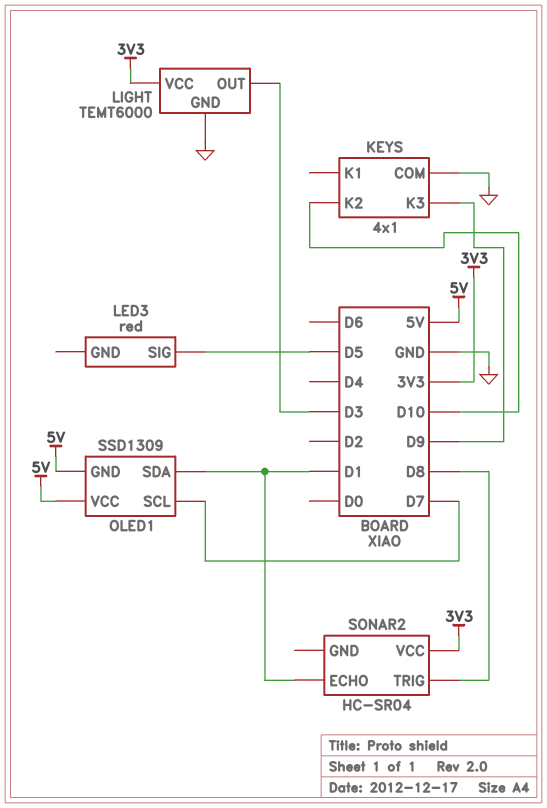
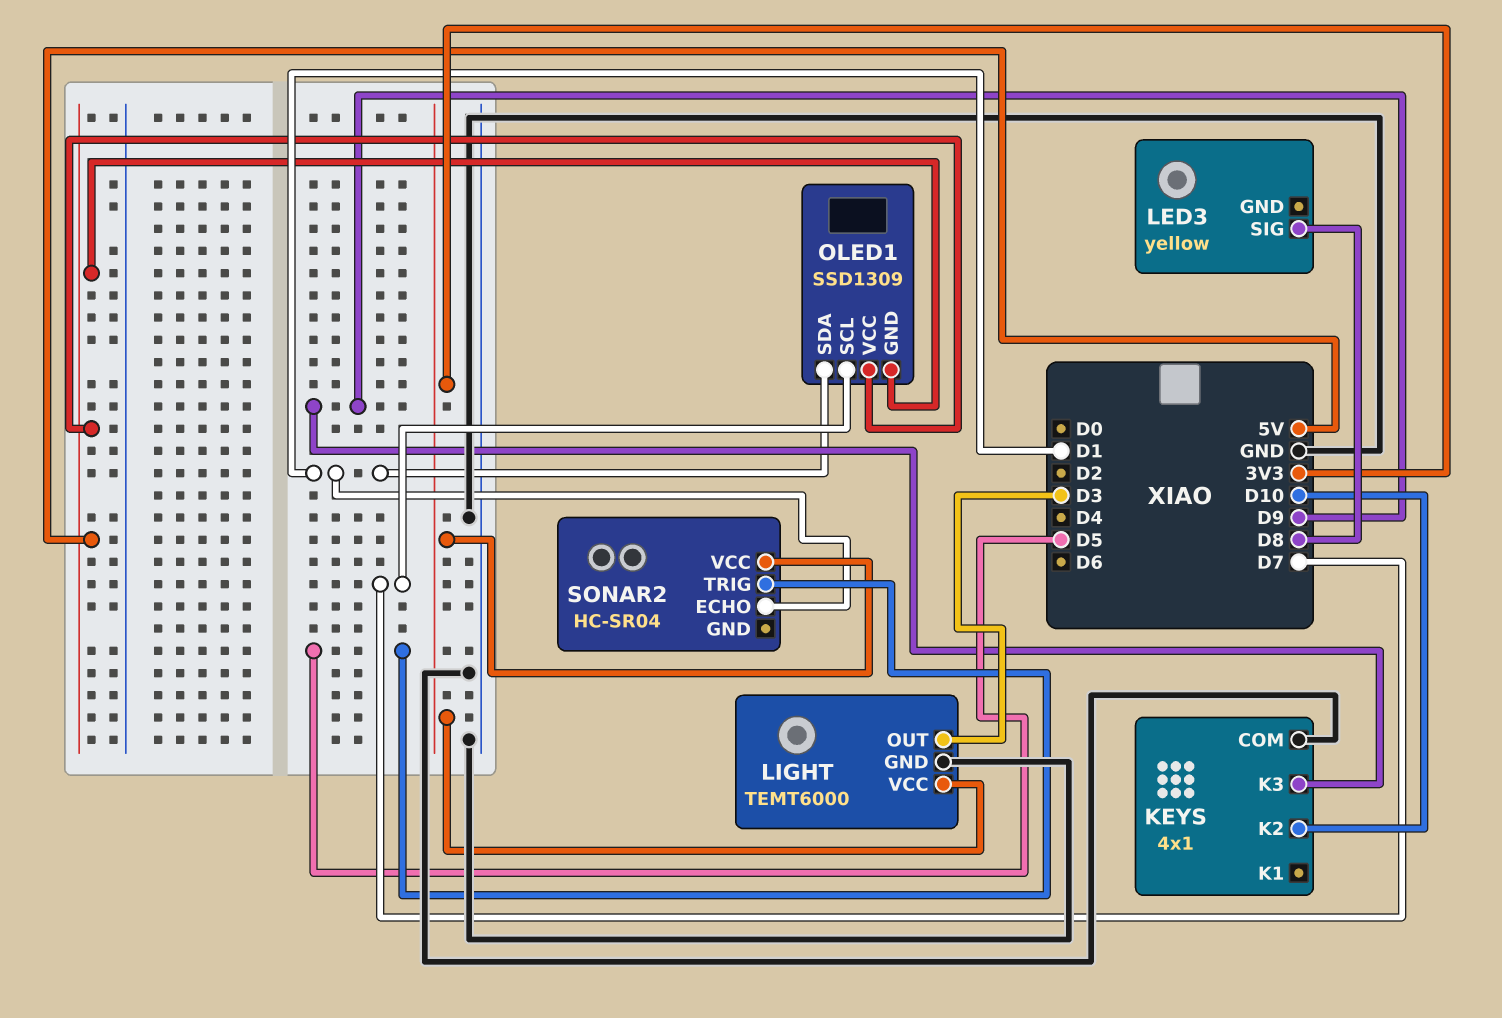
LED3: red -> yellow
LED3 pin SIG: D5 -> D8
SONAR2 pin TRIG: D8 -> D5

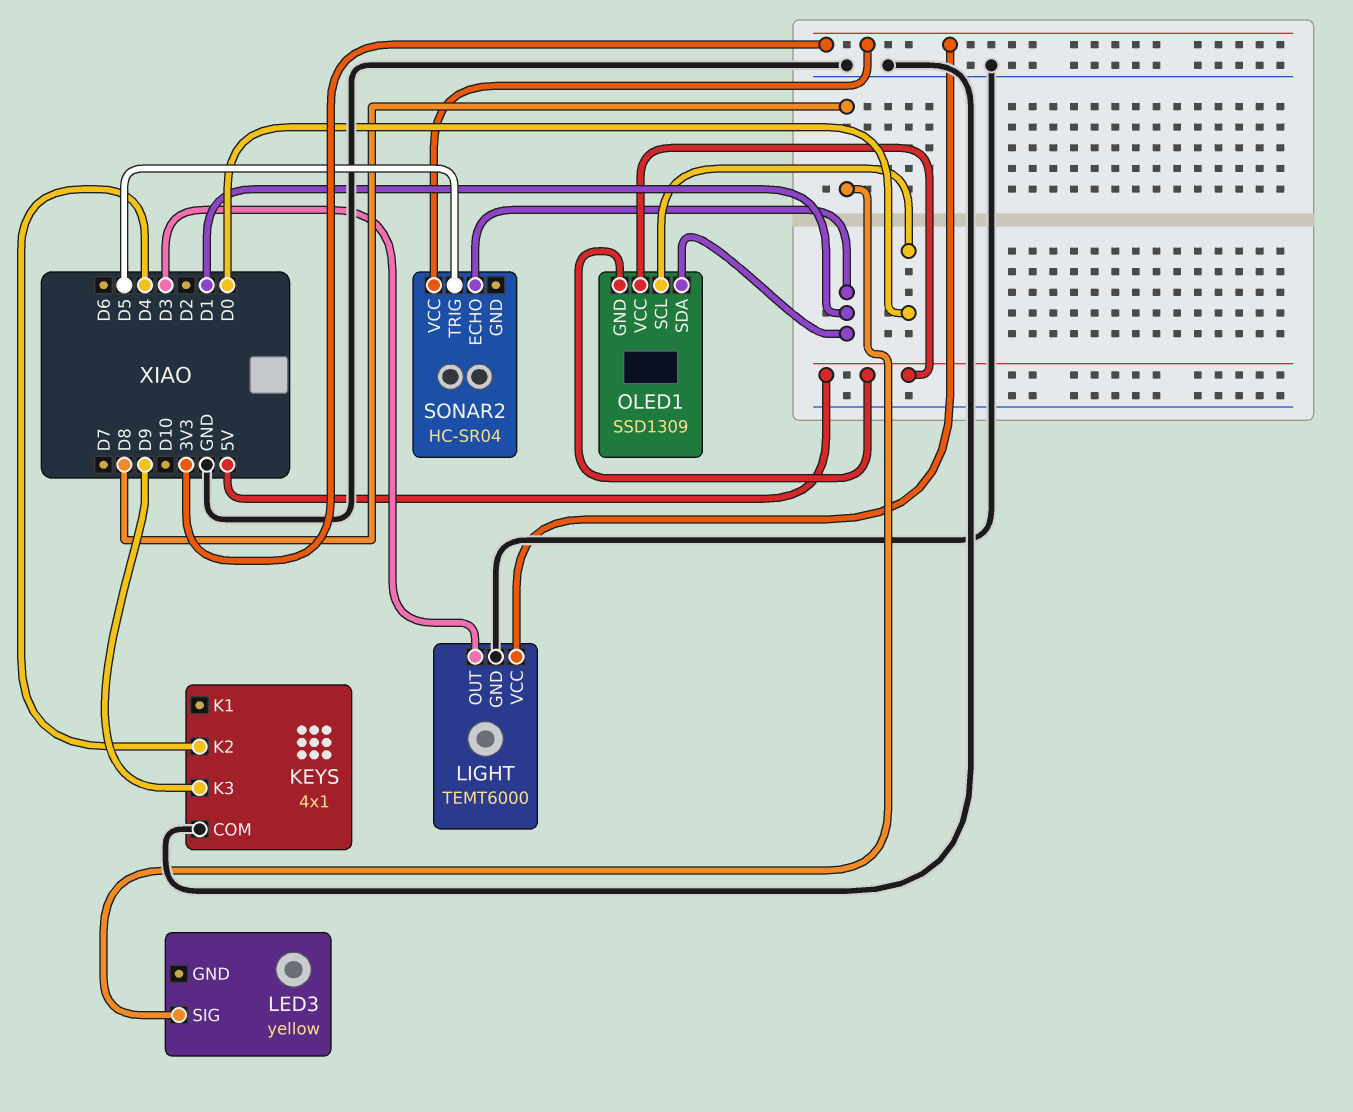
KEYS pin K2: D10 -> D4
OLED1 pin SCL: D7 -> D0

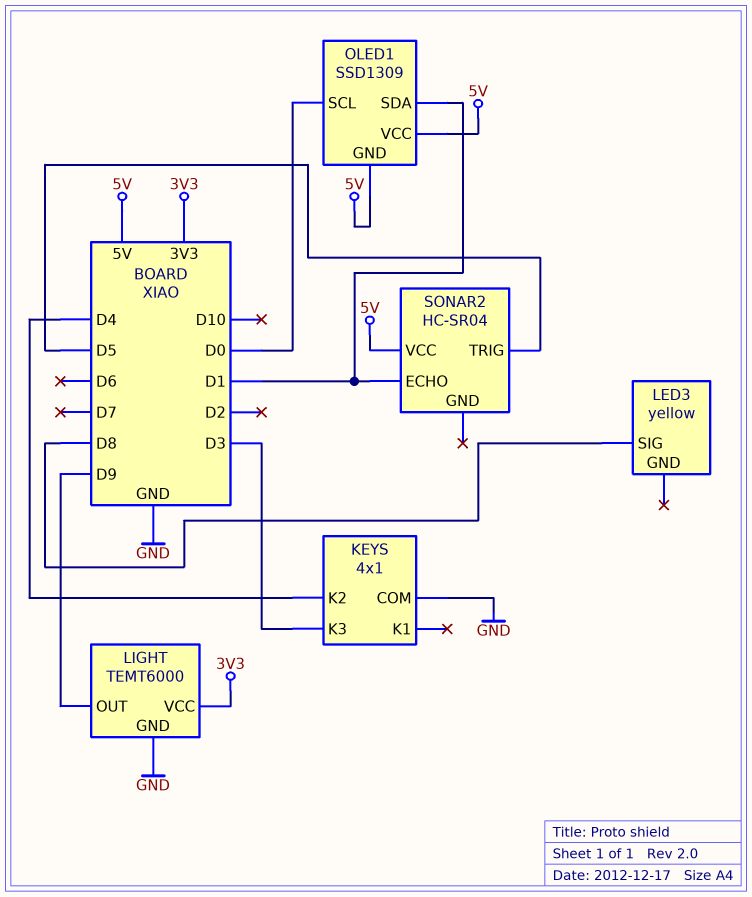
KEYS pin K3: D9 -> D3
LIGHT pin OUT: D3 -> D9
SONAR2 pin VCC: 3V3 -> 5V

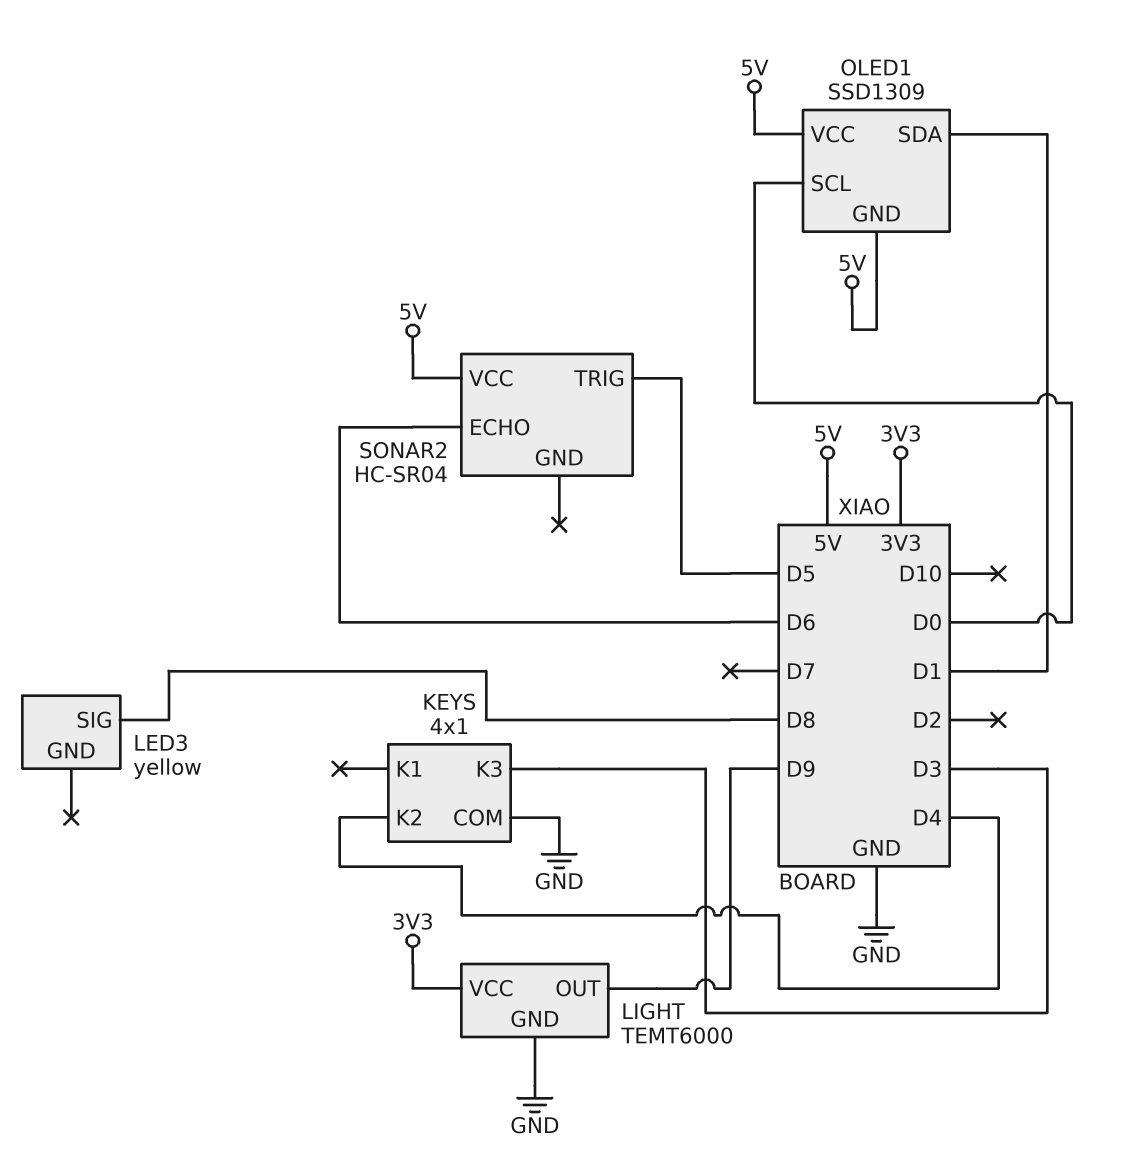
SONAR2 pin ECHO: D1 -> D6

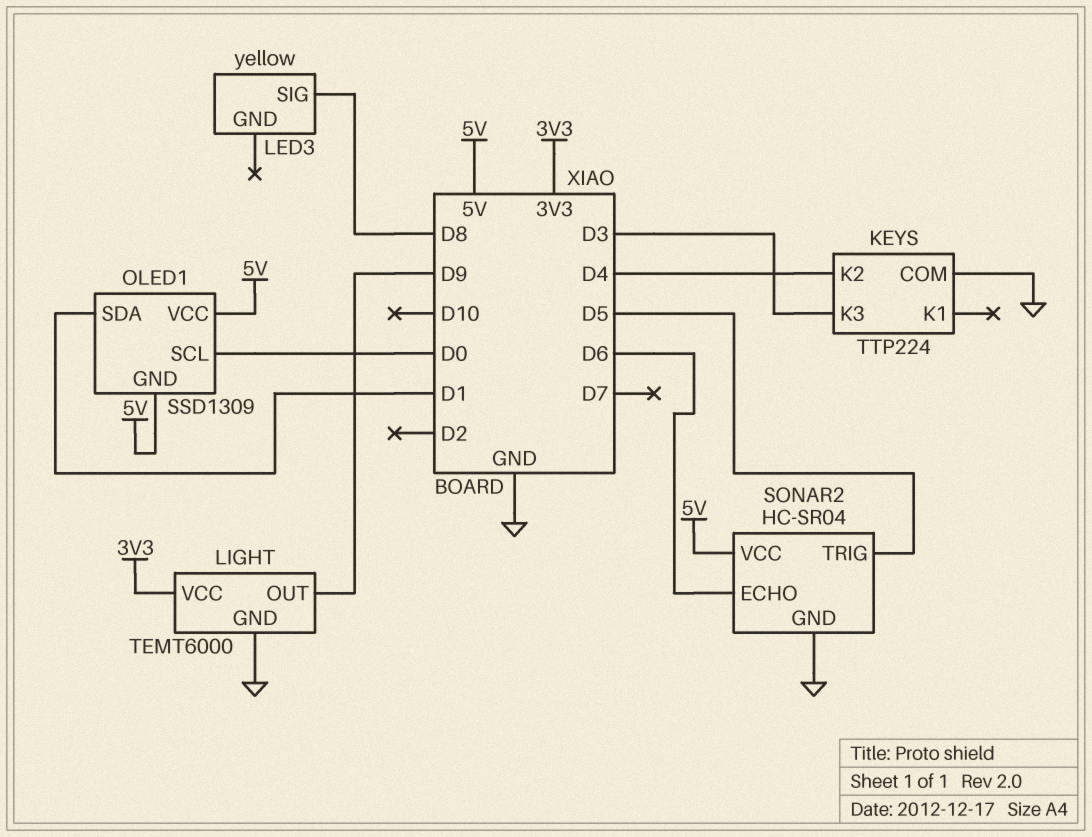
KEYS: 4x1 -> TTP224
SONAR2 pin GND: none -> GND

